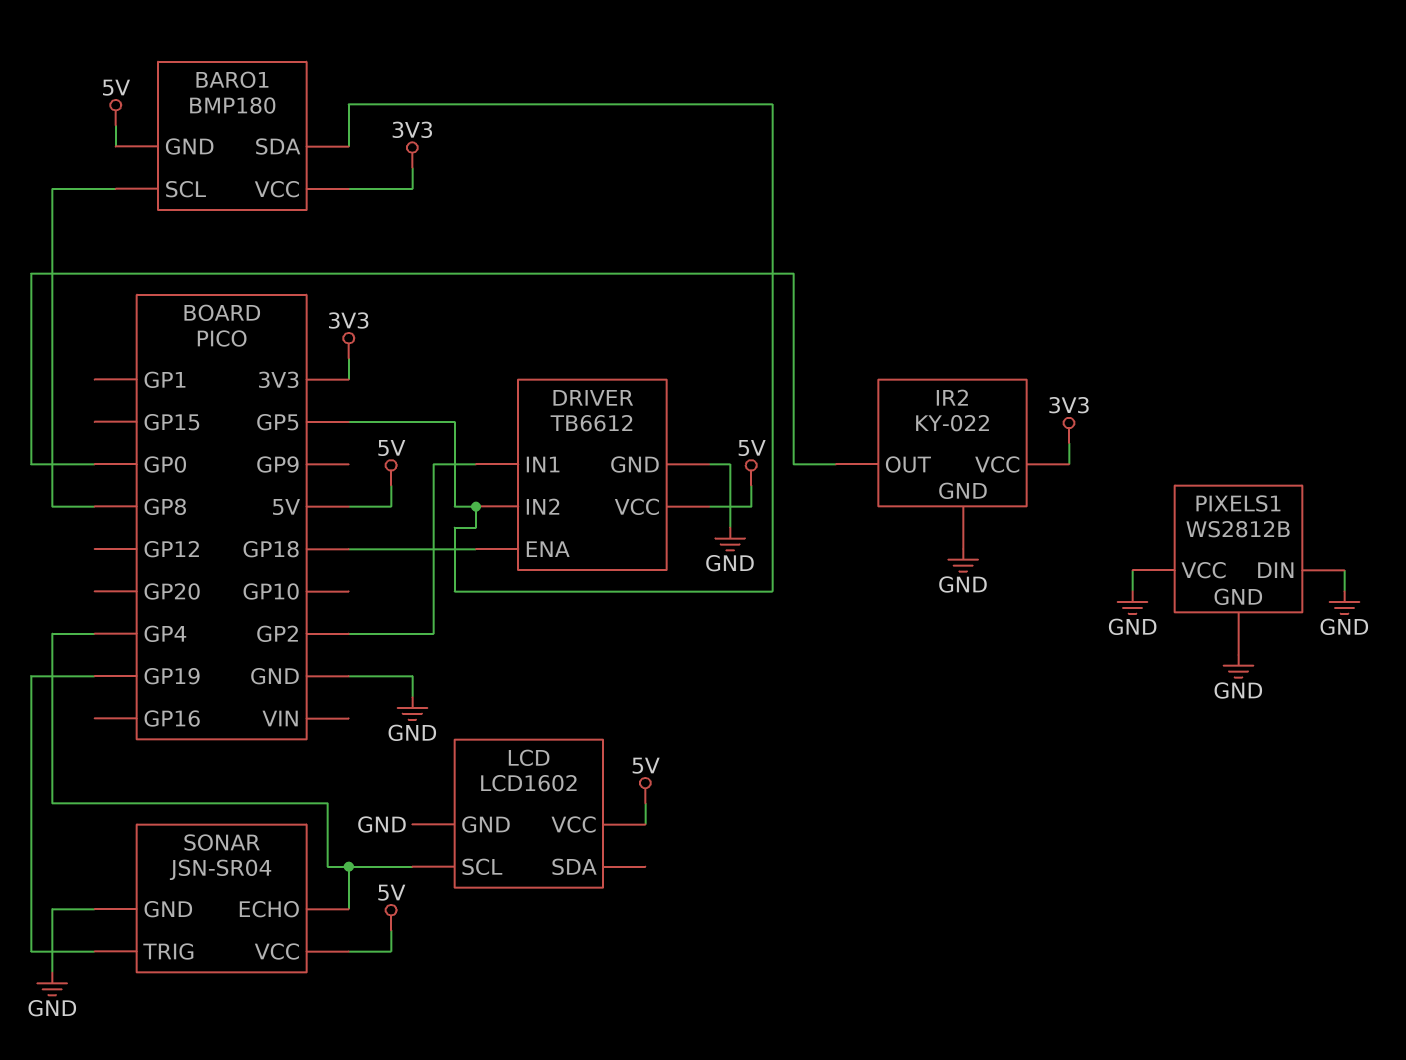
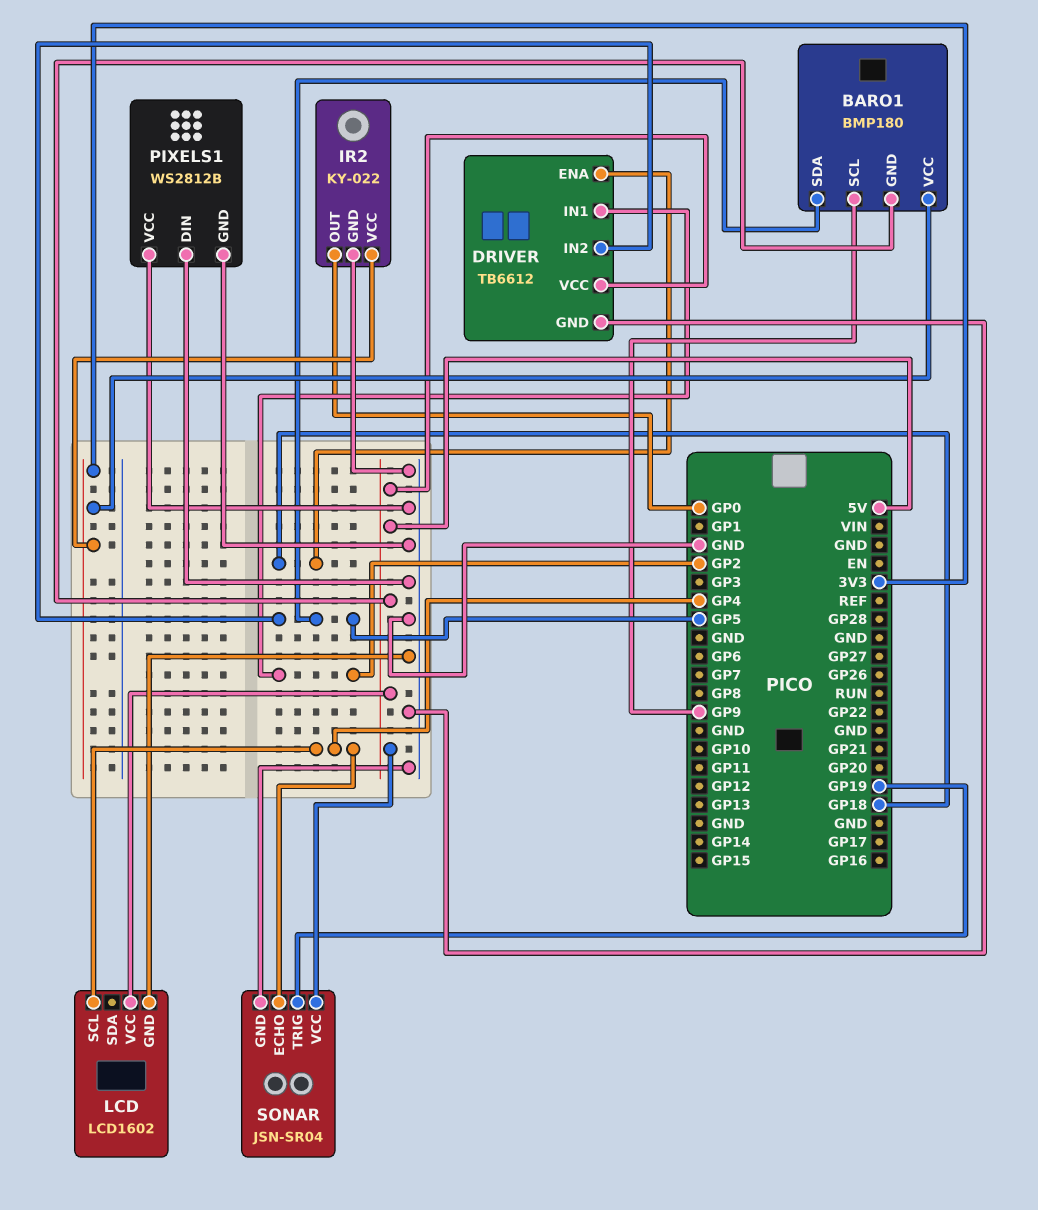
BARO1 pin SCL: GP8 -> GP9

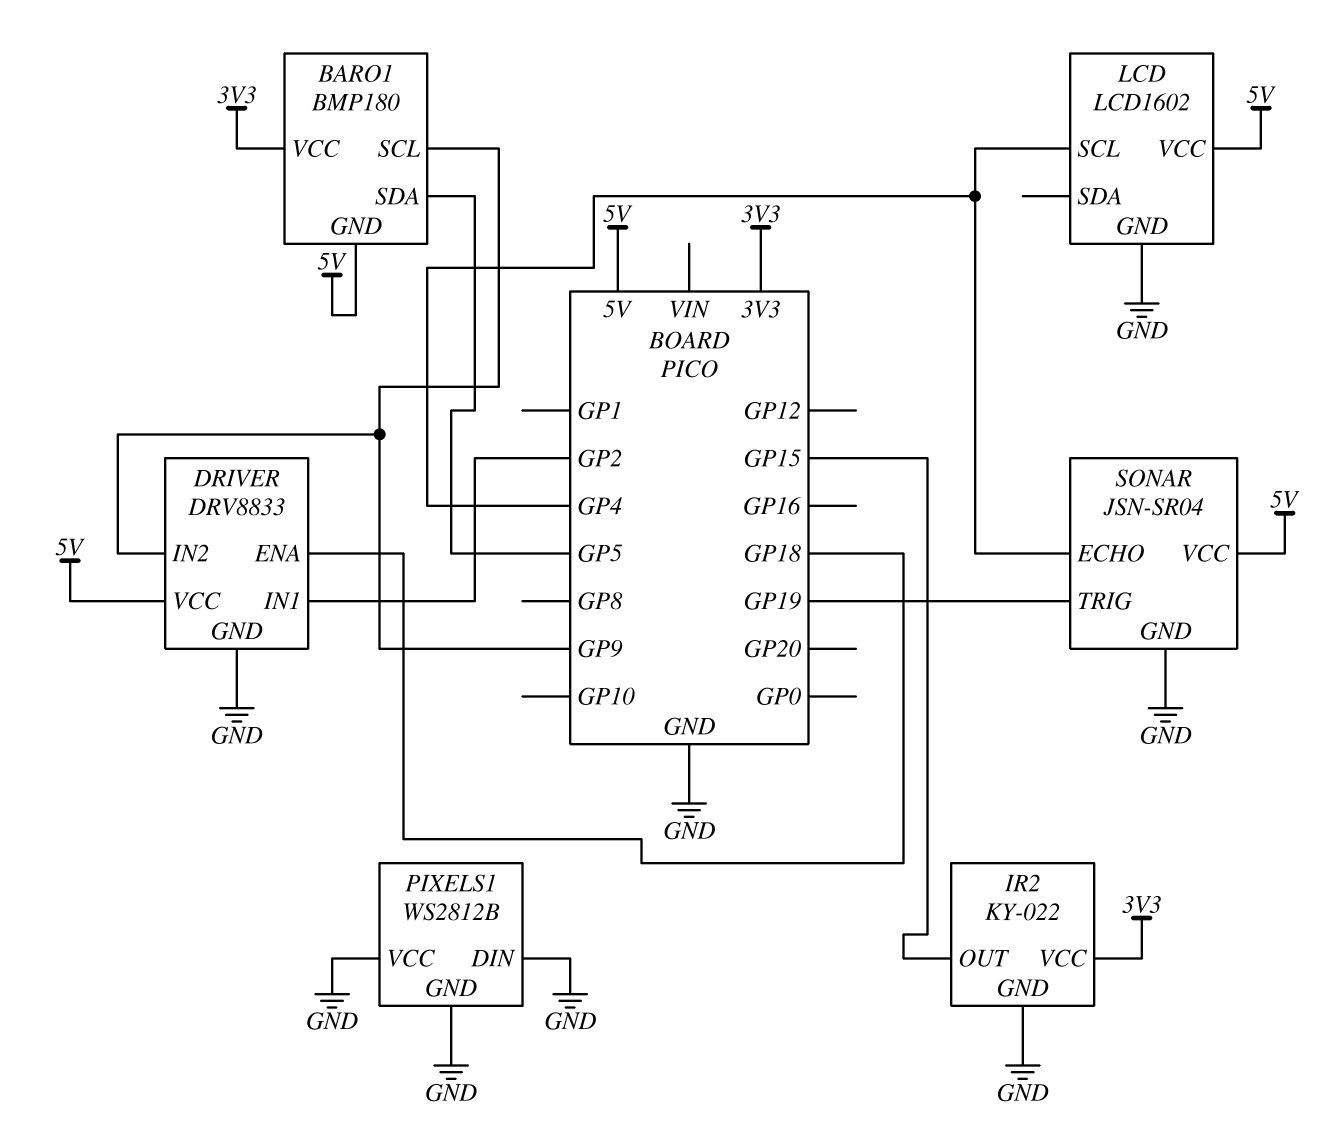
DRIVER: TB6612 -> DRV8833
DRIVER pin IN2: GP5 -> GP9
IR2 pin OUT: GP0 -> GP15

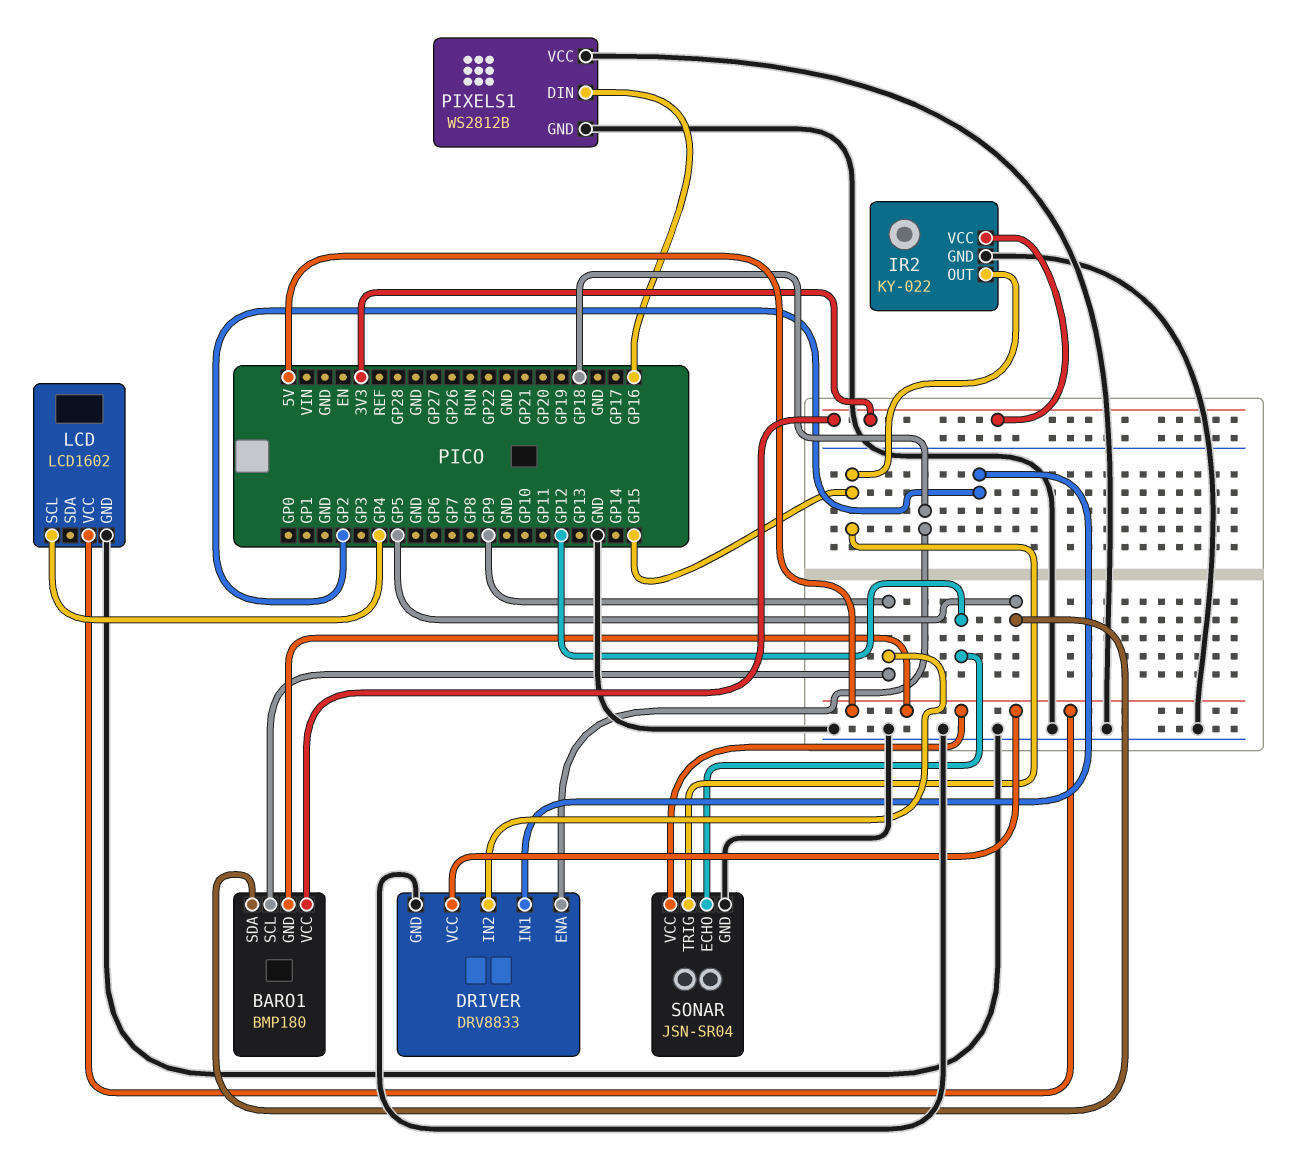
PIXELS1 pin DIN: GND -> GP16
SONAR pin ECHO: GP4 -> GP12
SONAR pin TRIG: GP19 -> GP15

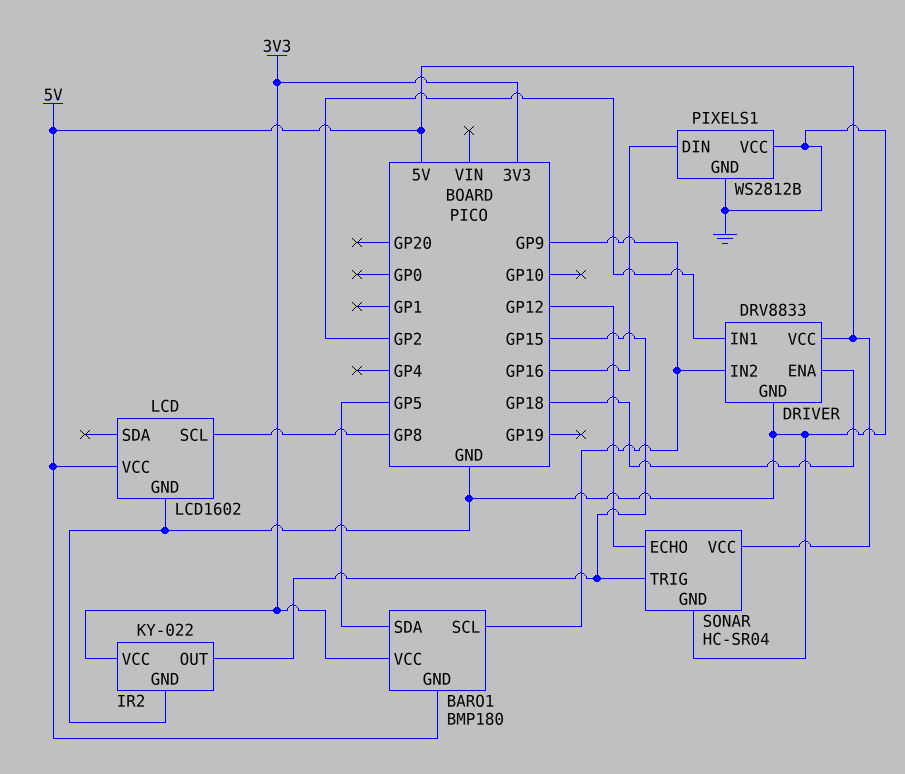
LCD pin SCL: GP4 -> GP8
SONAR: JSN-SR04 -> HC-SR04

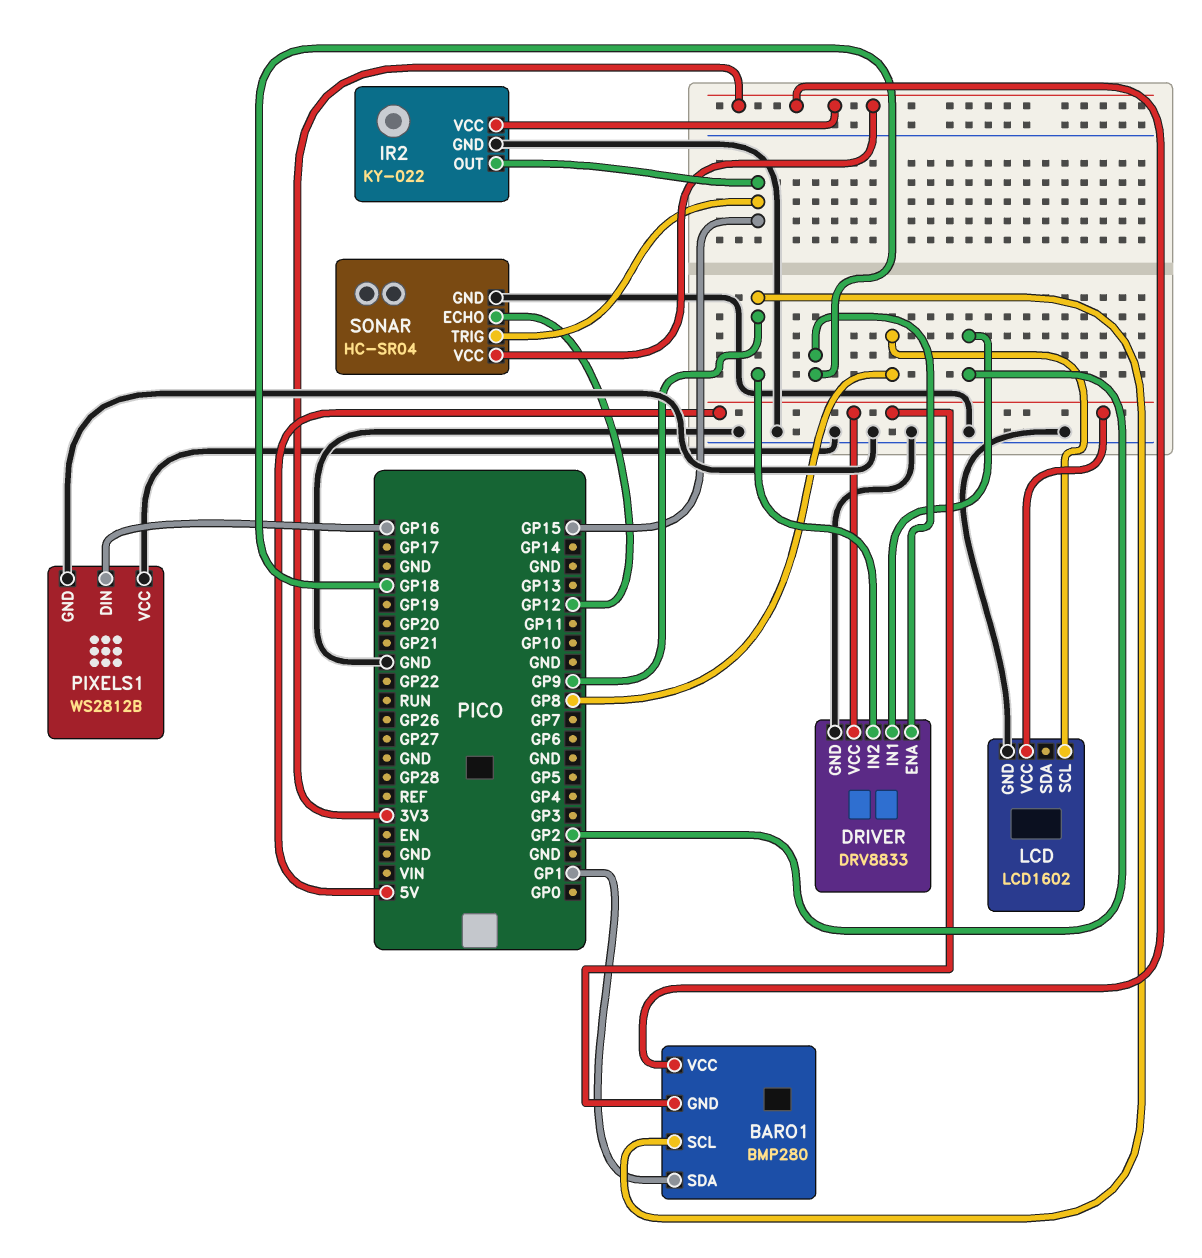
BARO1: BMP180 -> BMP280
BARO1 pin SDA: GP5 -> GP1
SONAR pin VCC: 5V -> 3V3

